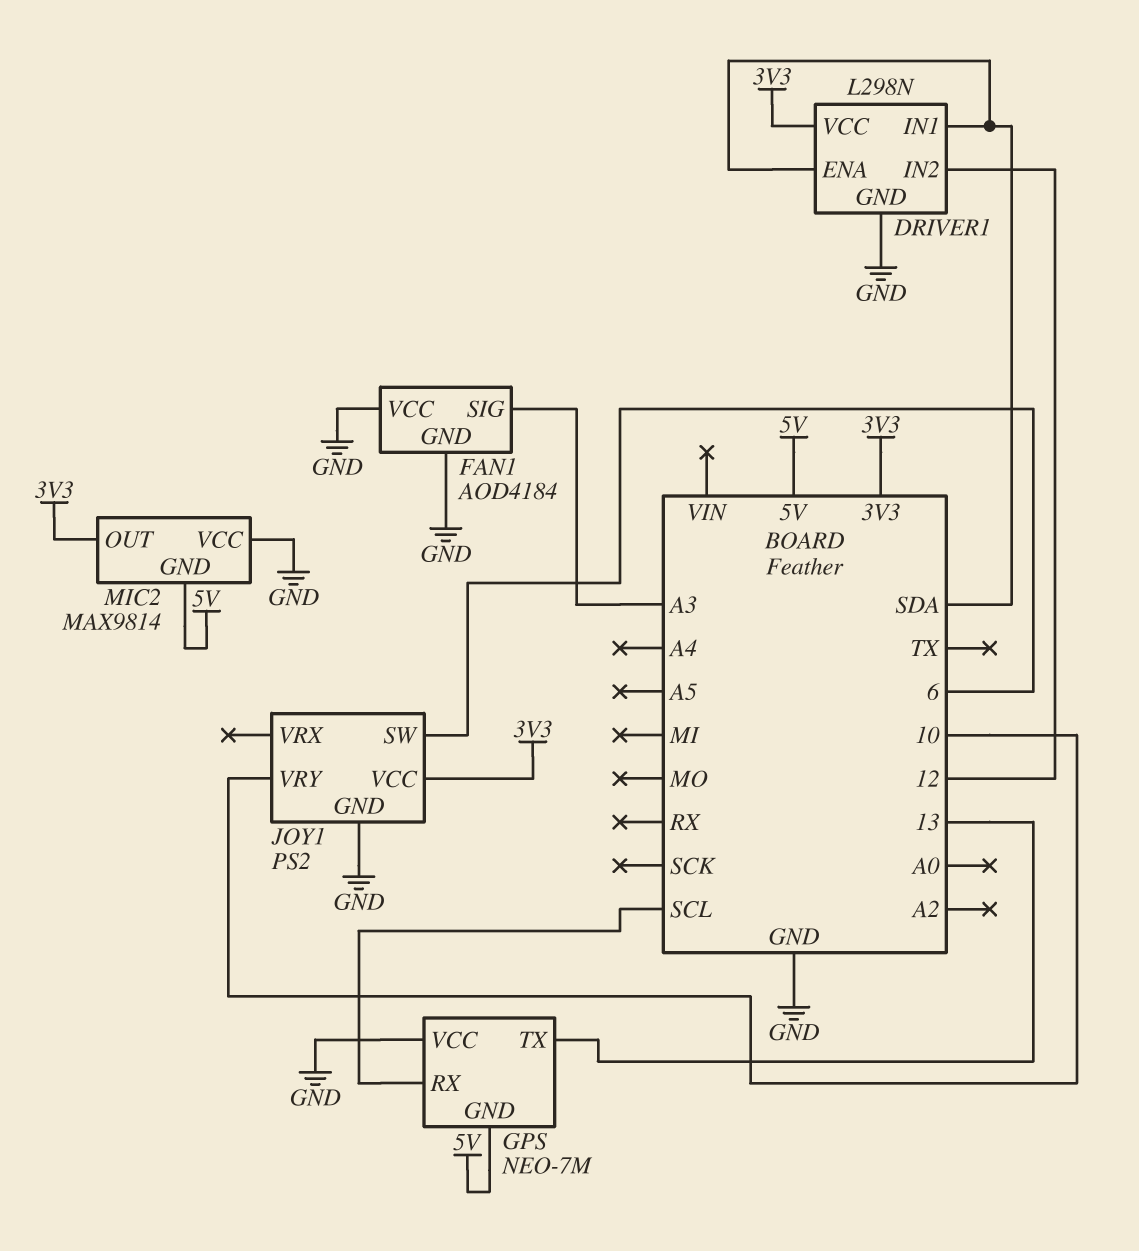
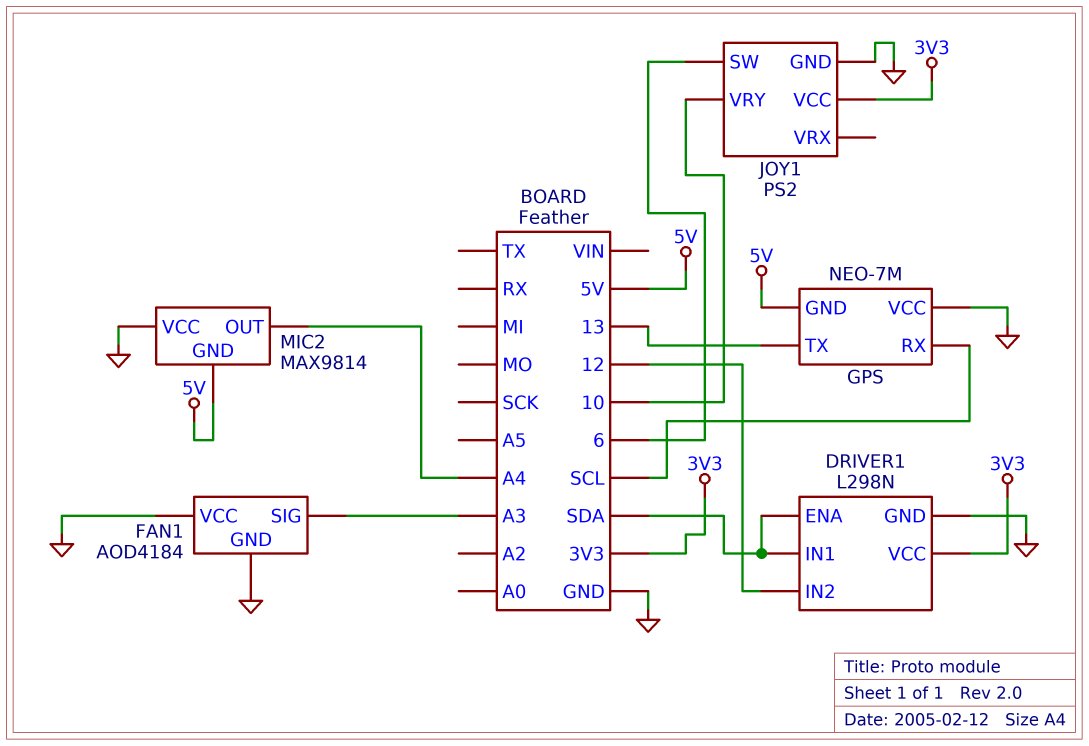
MIC2 pin OUT: 3V3 -> A4

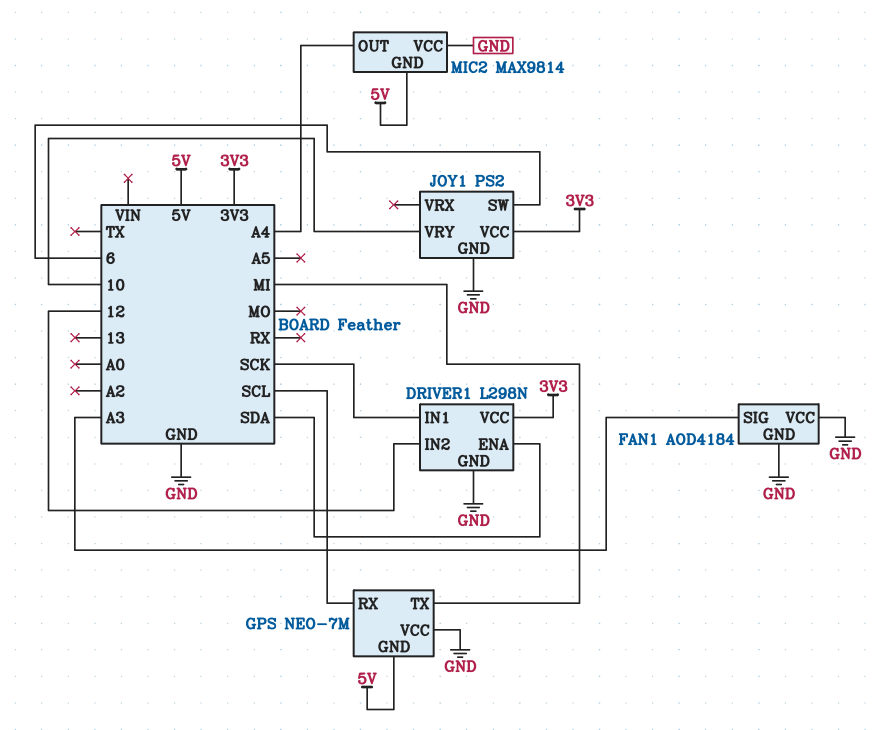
DRIVER1 pin IN1: SDA -> SCK
GPS pin TX: 13 -> MI

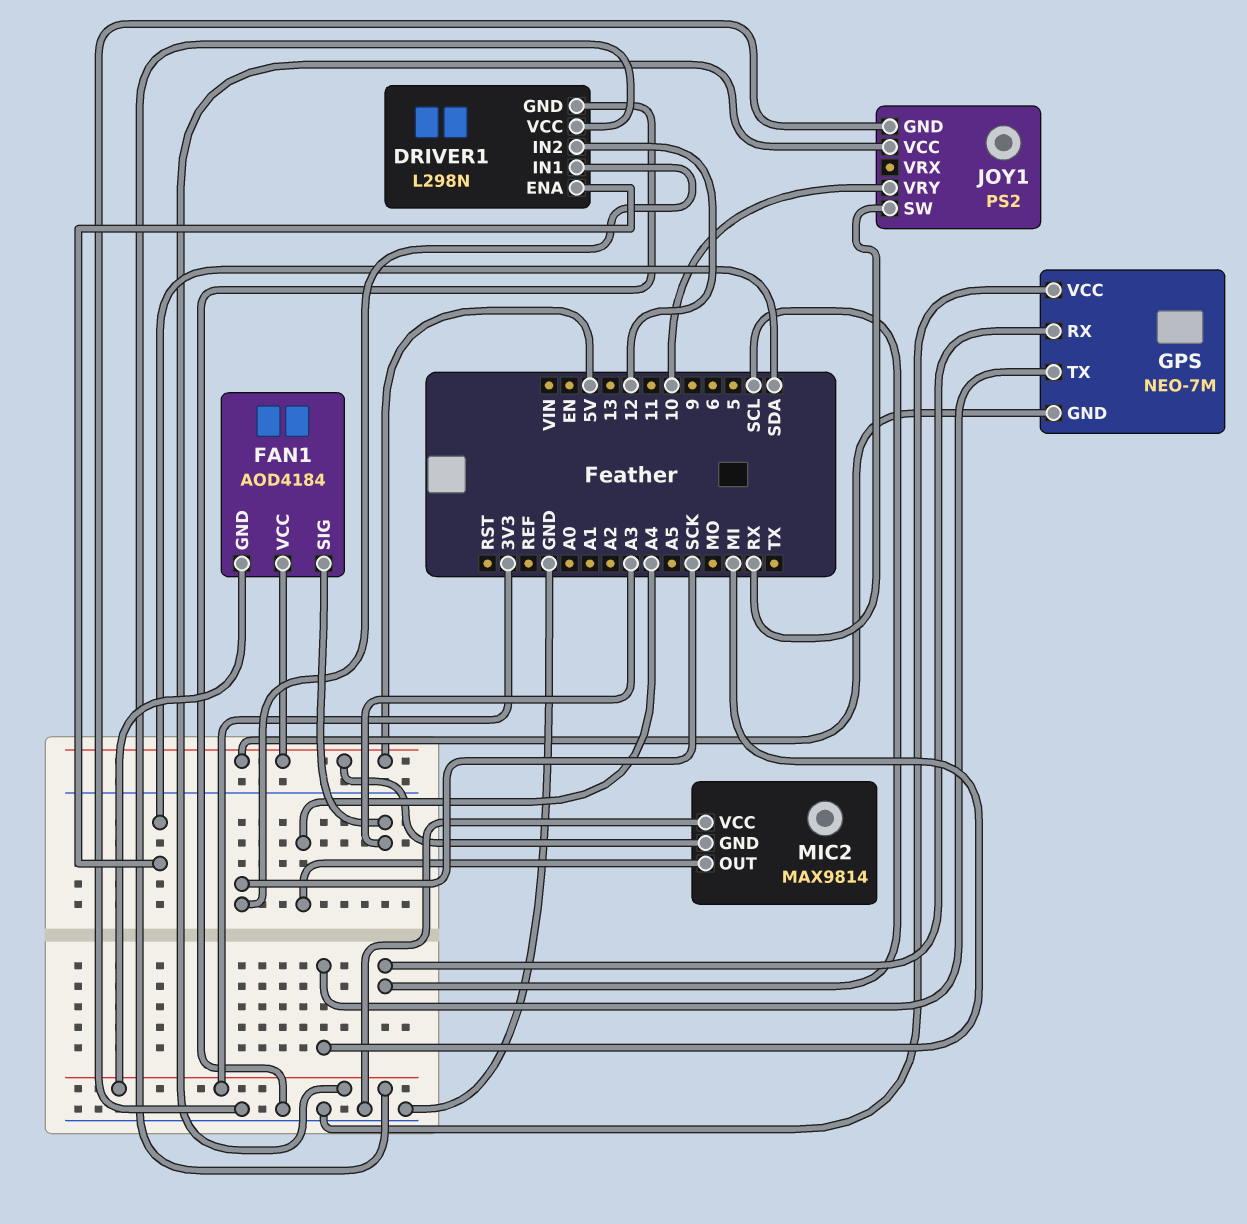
FAN1 pin GND: GND -> 3V3
FAN1 pin VCC: GND -> 5V
JOY1 pin SW: 6 -> RX

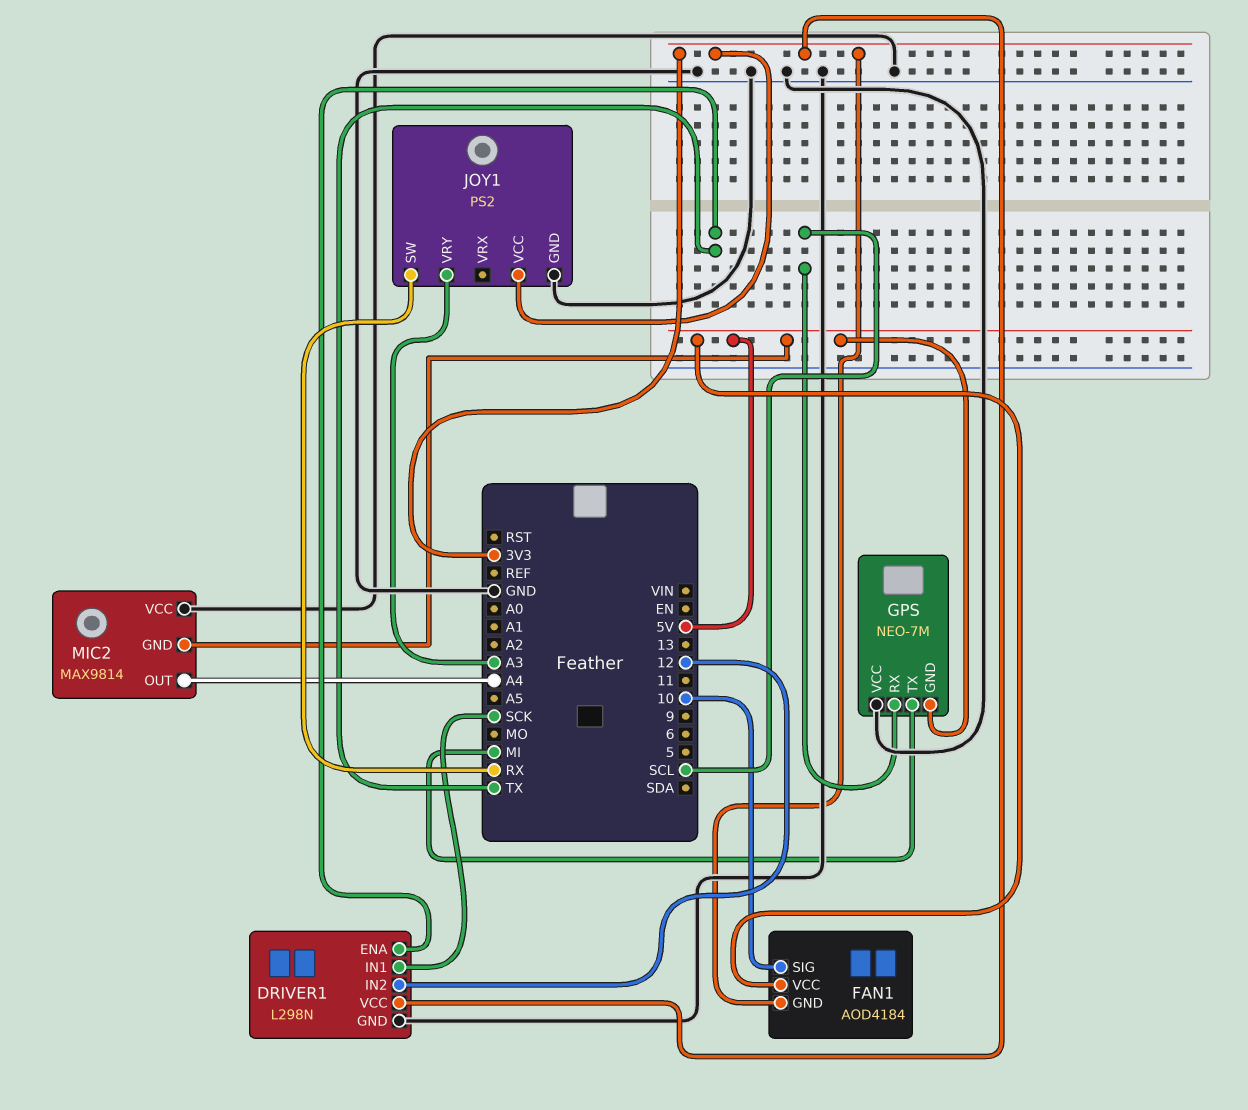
DRIVER1 pin ENA: SDA -> TX
FAN1 pin SIG: A3 -> 10
JOY1 pin VRY: 10 -> A3

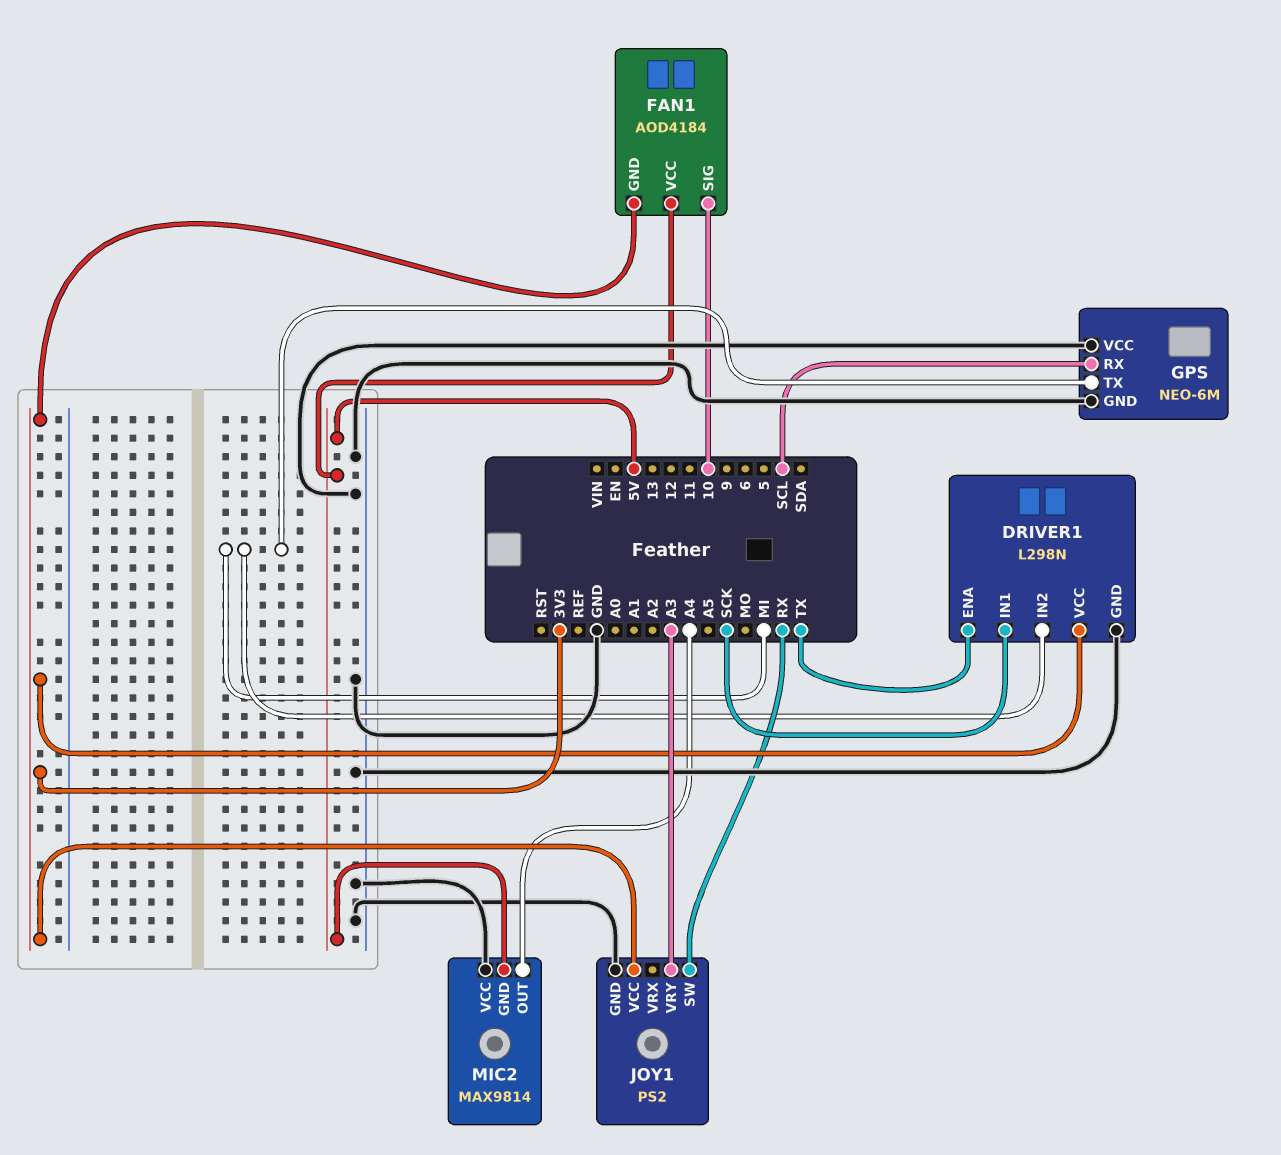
DRIVER1 pin IN2: 12 -> MI
GPS: NEO-7M -> NEO-6M
GPS pin GND: 5V -> GND

